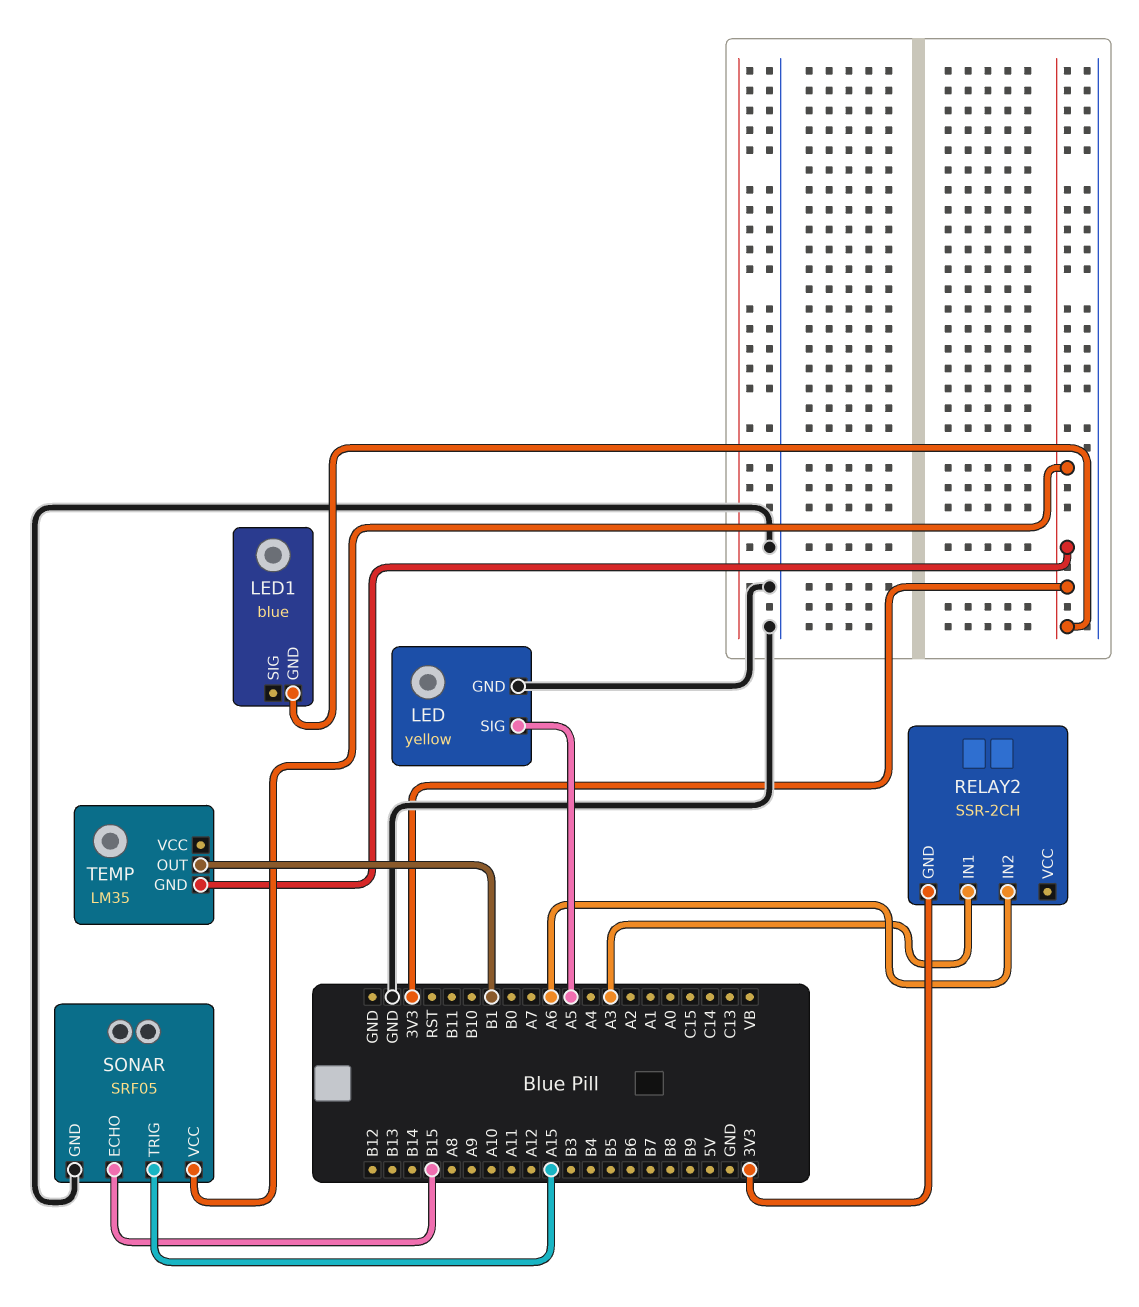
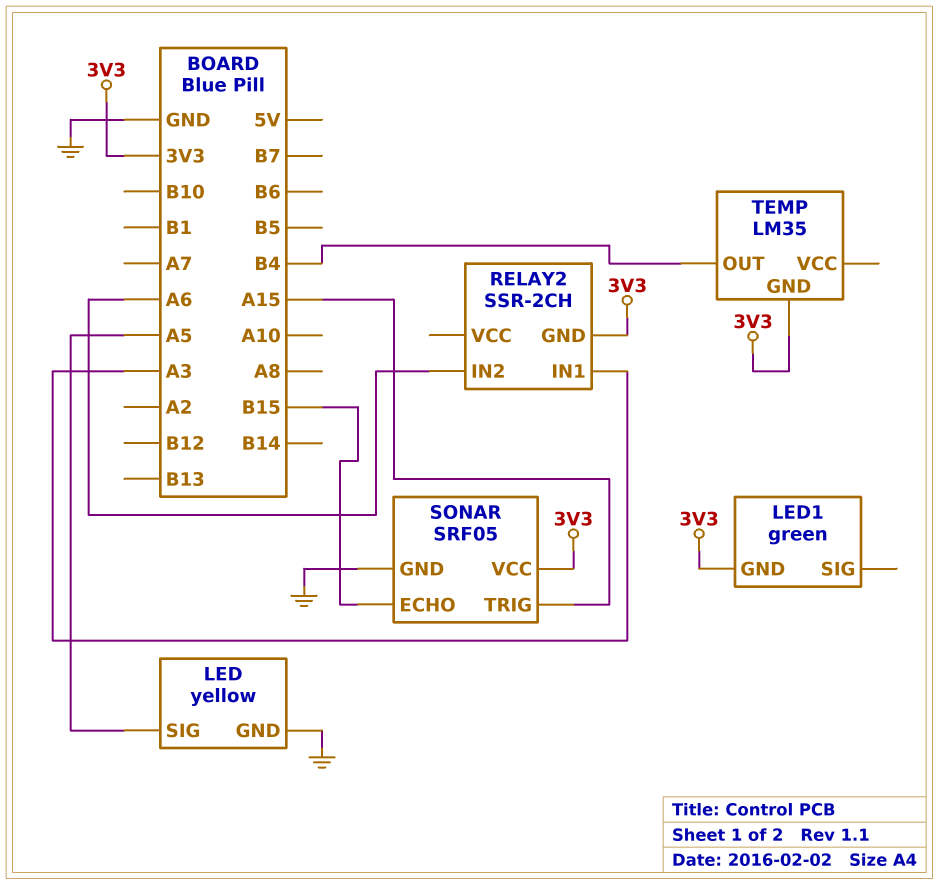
LED1: blue -> green
TEMP pin OUT: B1 -> B4

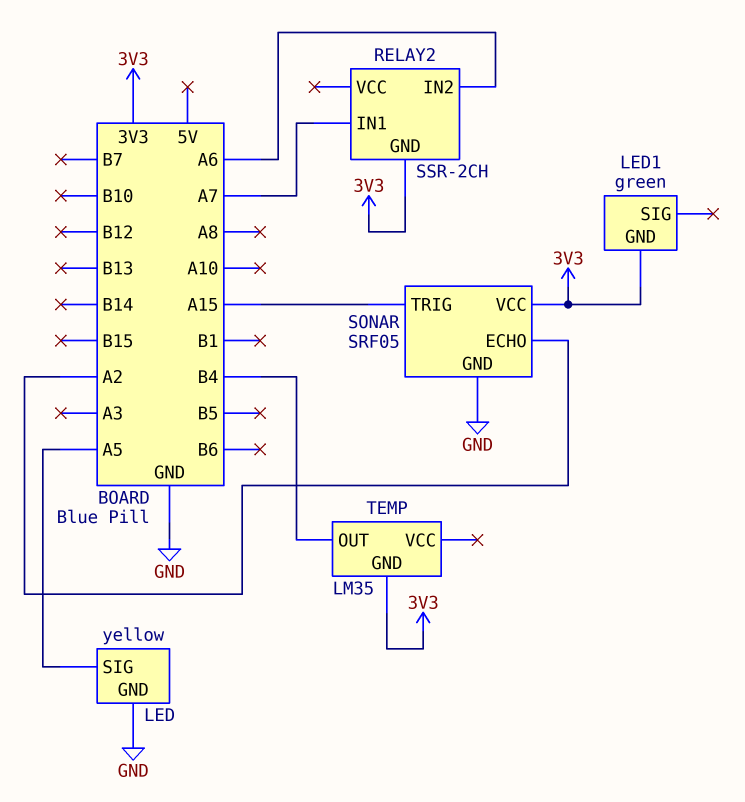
RELAY2 pin IN1: A3 -> A7
SONAR pin ECHO: B15 -> A2

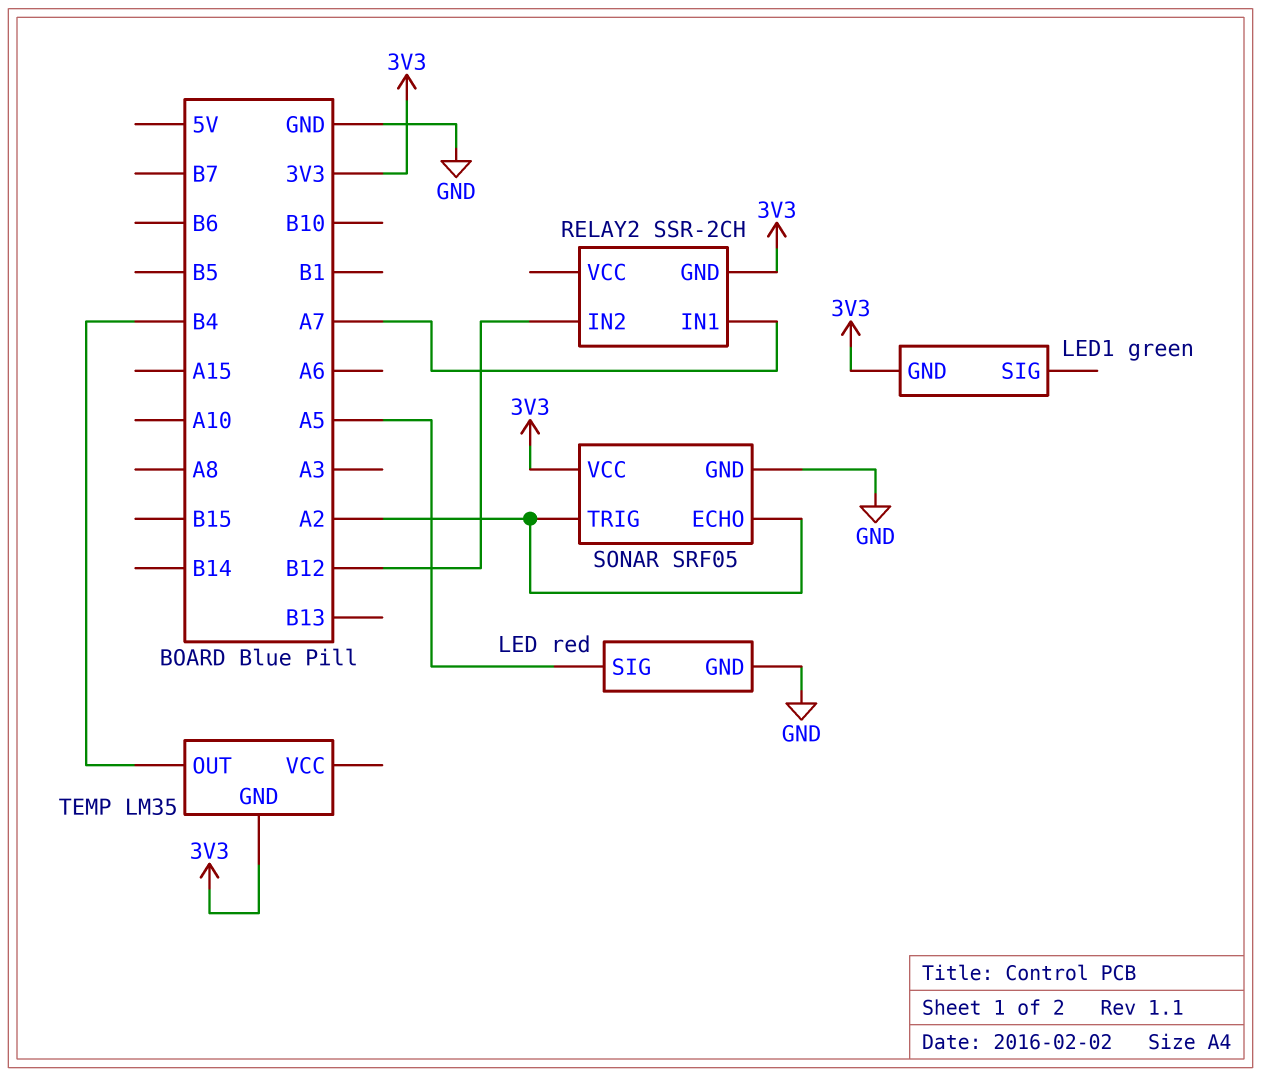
LED: yellow -> red
RELAY2 pin IN2: A6 -> B12
SONAR pin TRIG: A15 -> A2

